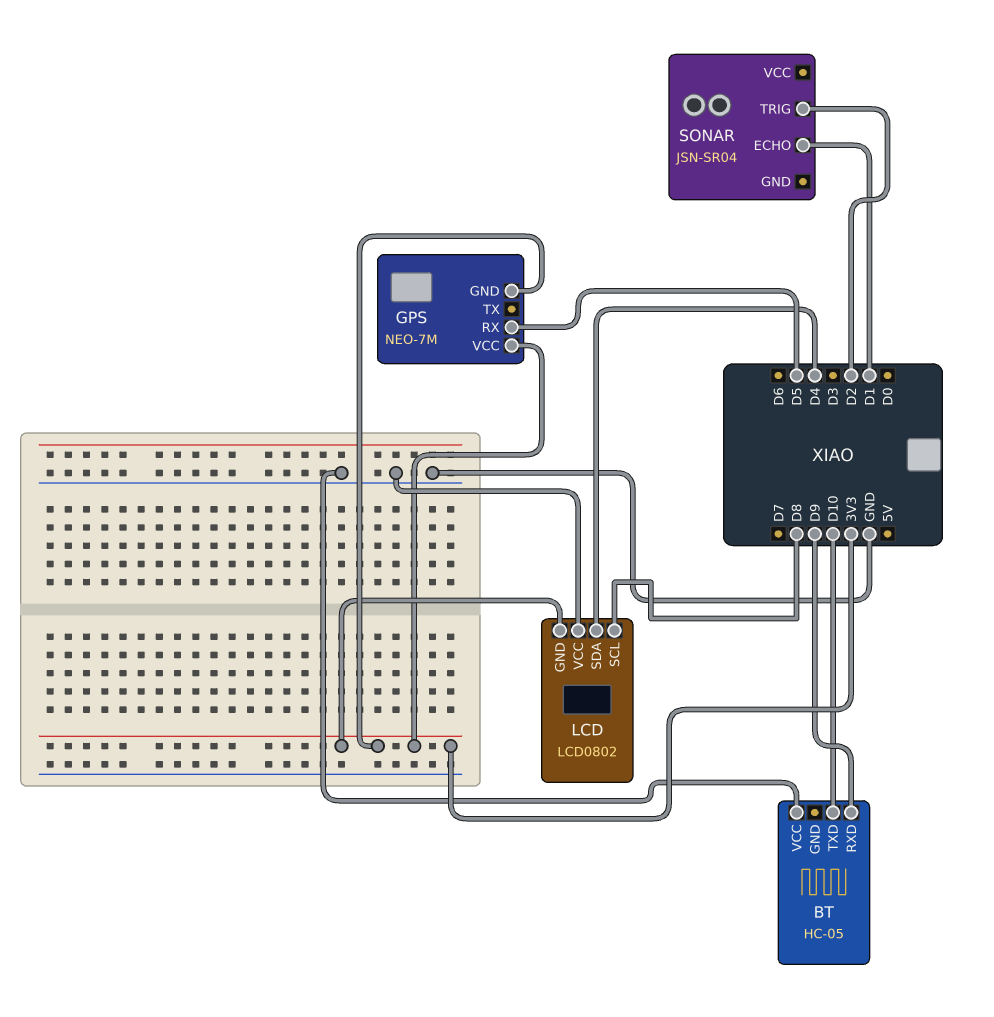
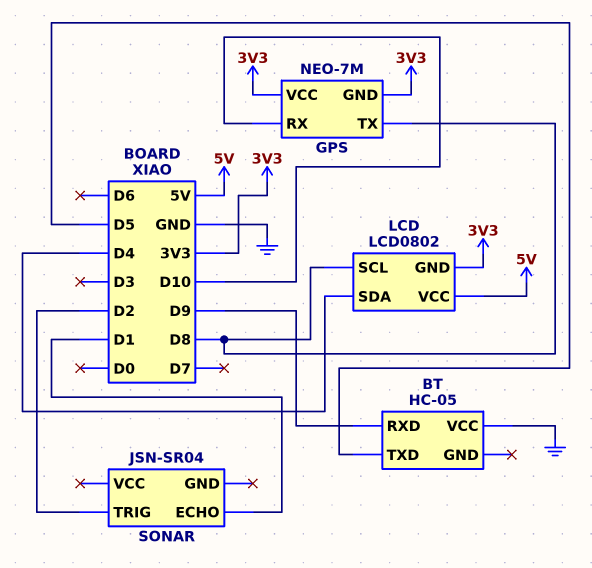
BT pin TXD: D10 -> D5
GPS pin RX: D5 -> D10
GPS pin TX: none -> D8
LCD pin VCC: GND -> 5V

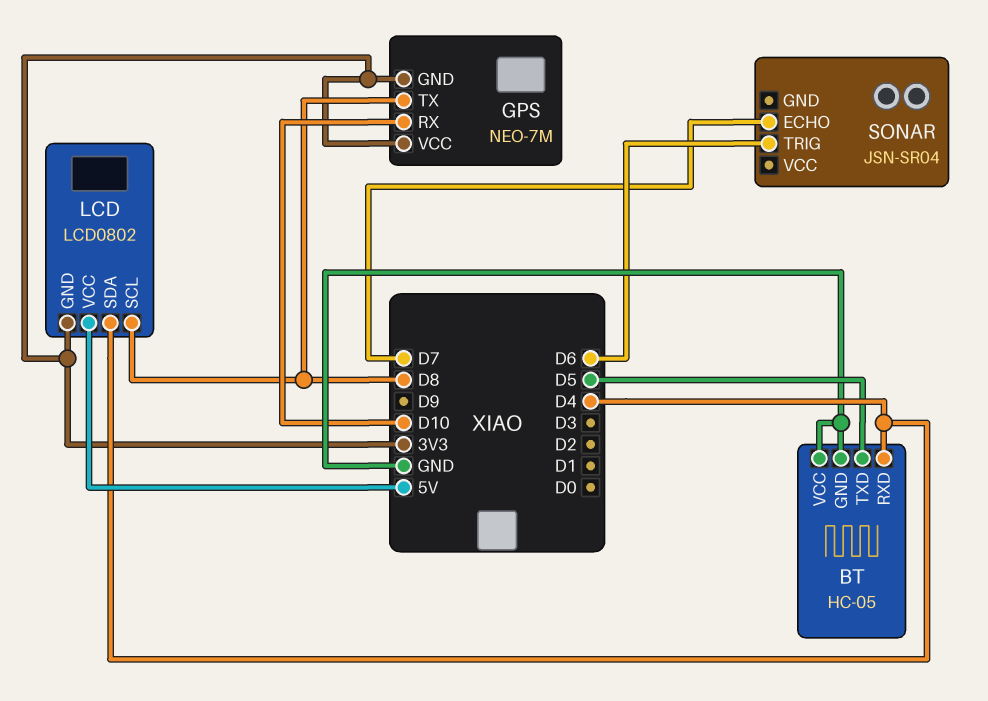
BT pin GND: none -> GND
BT pin RXD: D9 -> D4
SONAR pin ECHO: D1 -> D7
SONAR pin TRIG: D2 -> D6

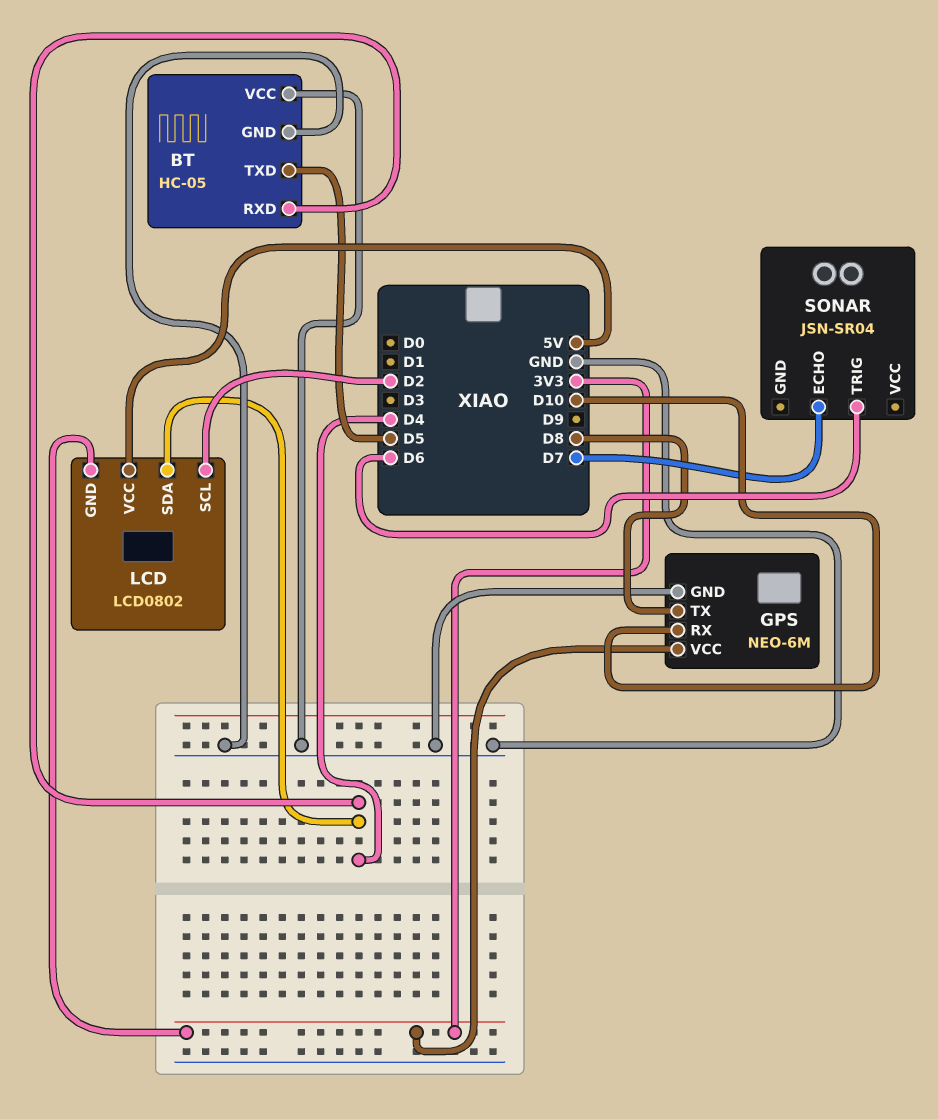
GPS: NEO-7M -> NEO-6M
GPS pin GND: 3V3 -> GND
LCD pin SCL: D8 -> D2

